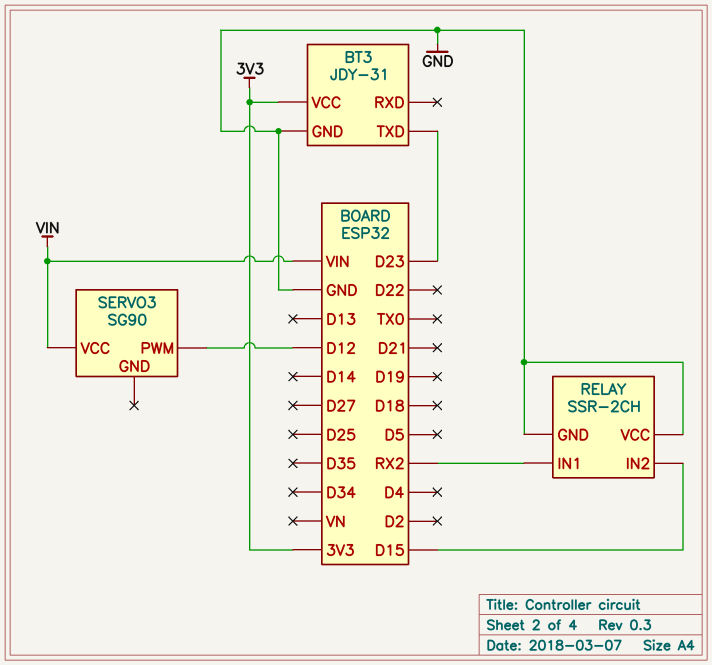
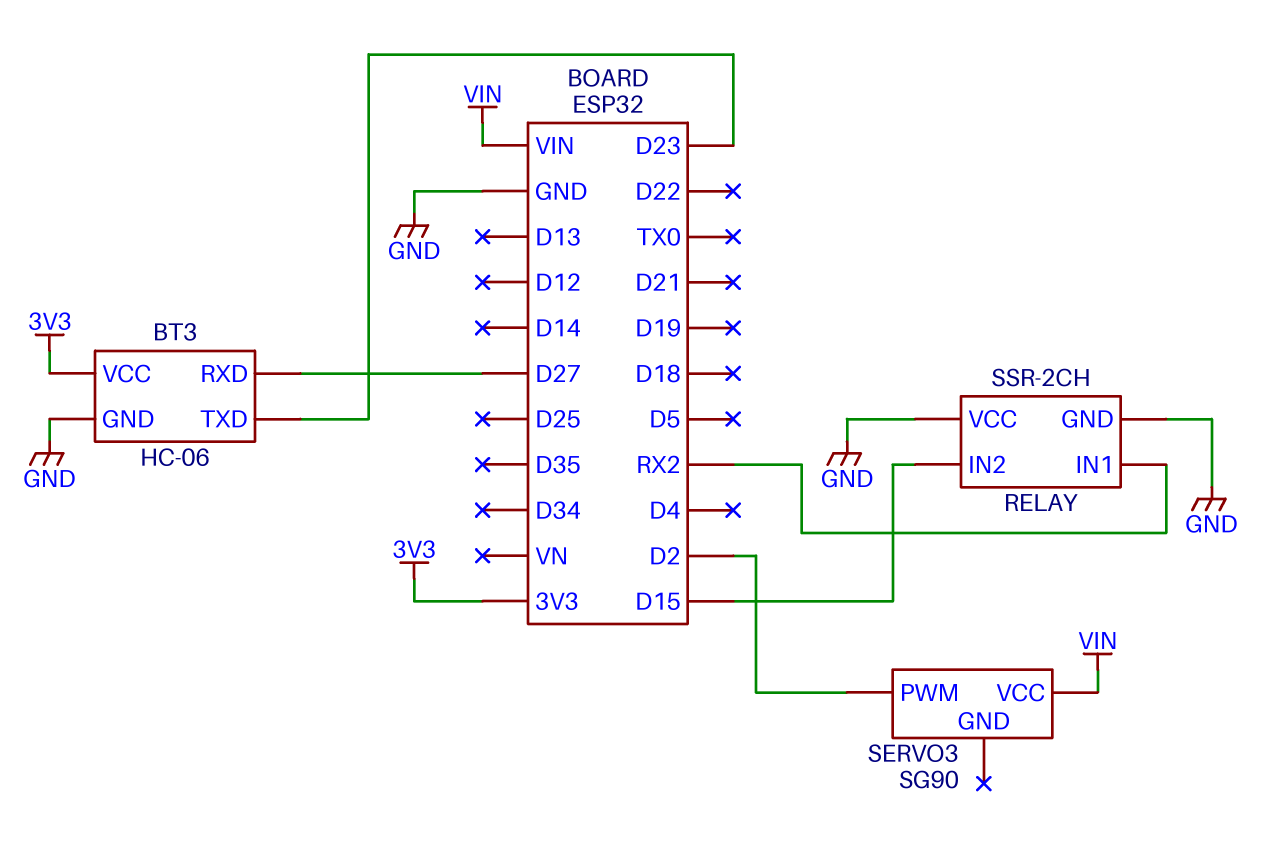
BT3: JDY-31 -> HC-06
BT3 pin RXD: none -> D27
SERVO3 pin PWM: D12 -> D2

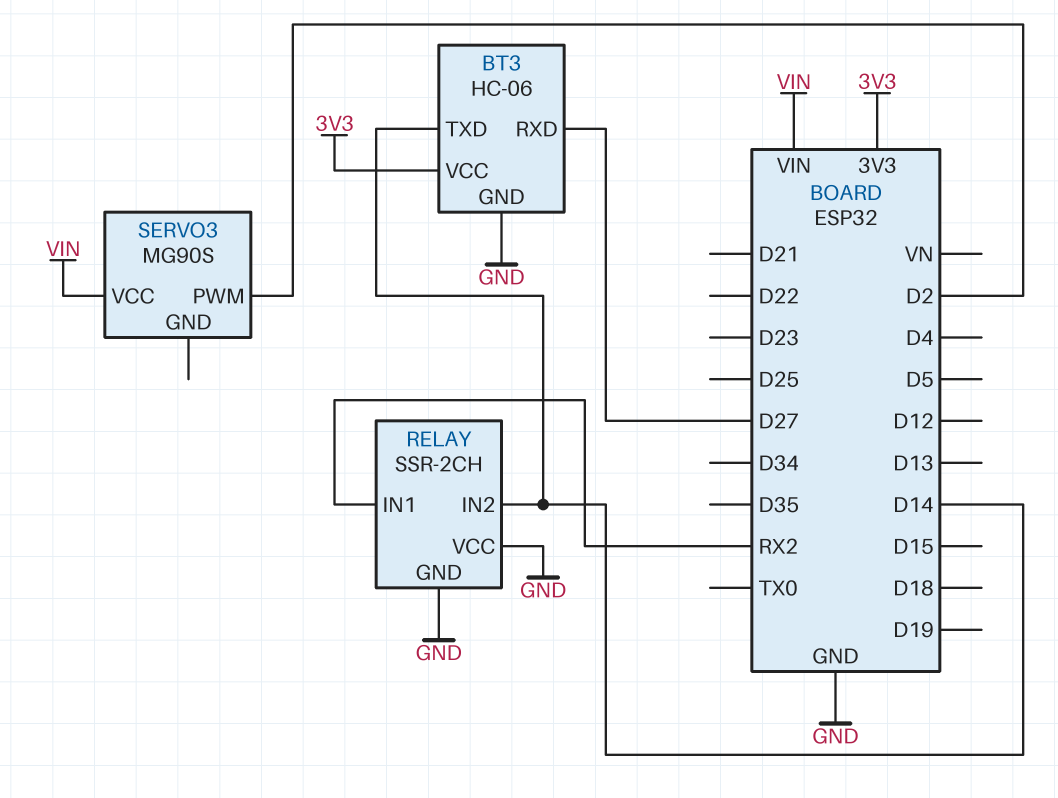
BT3 pin TXD: D23 -> D14
RELAY pin IN2: D15 -> D14
SERVO3: SG90 -> MG90S

